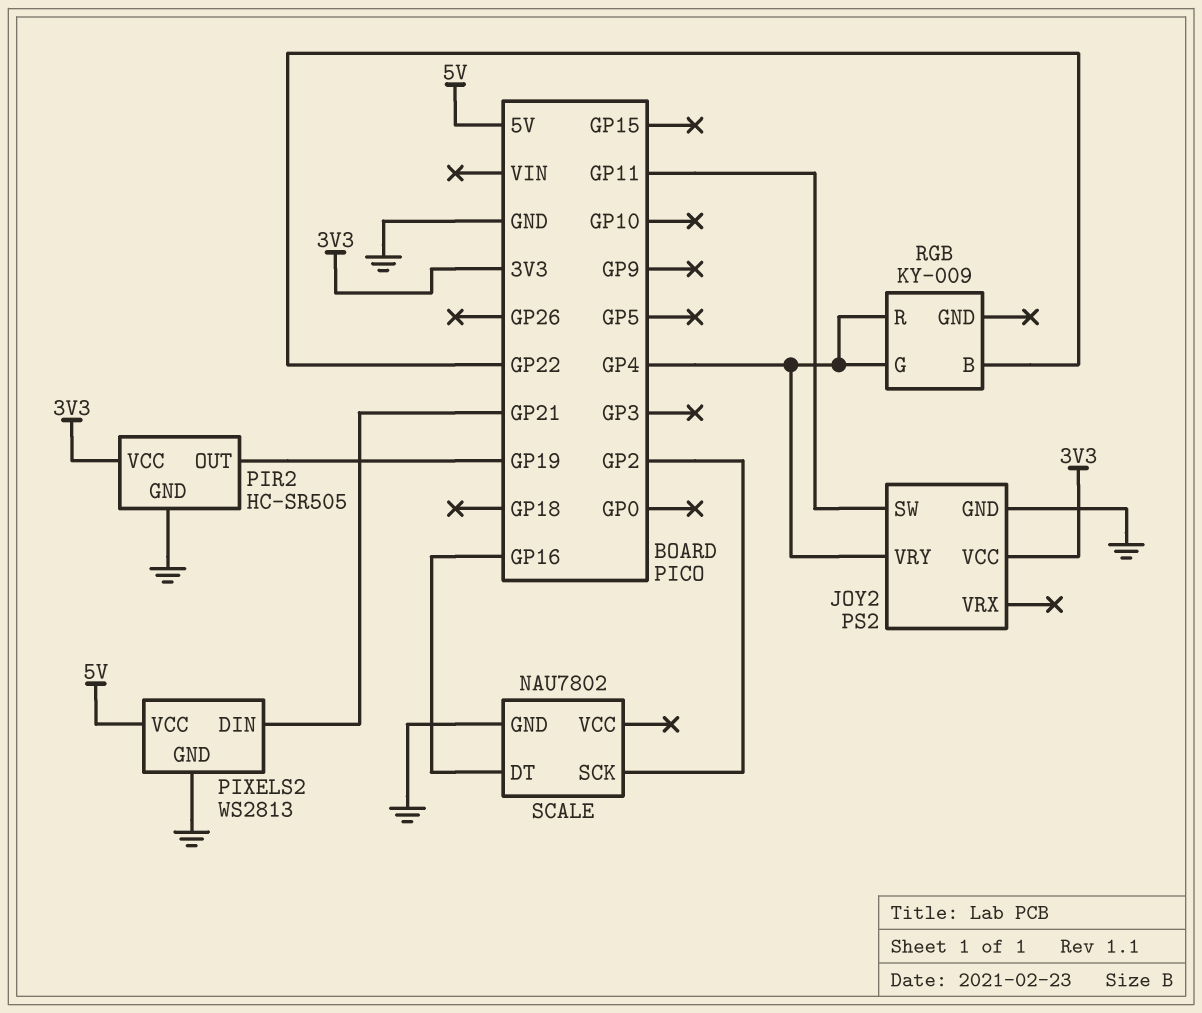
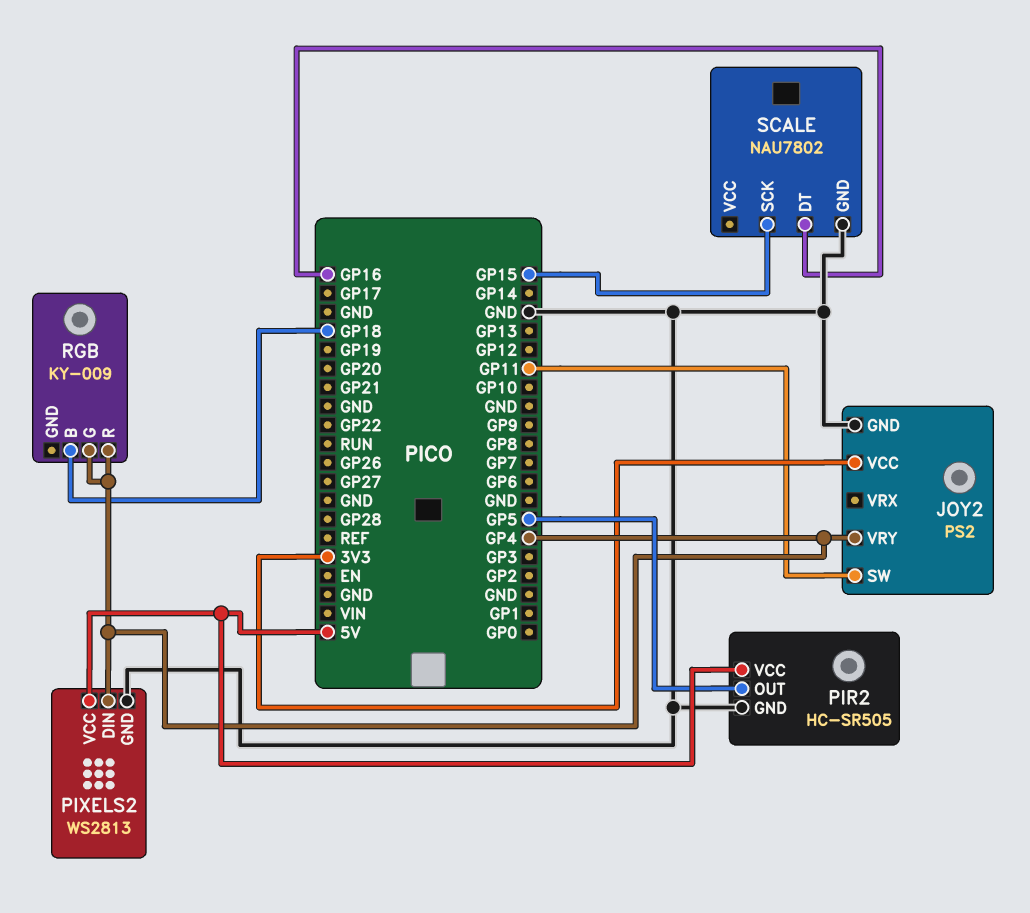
PIR2 pin OUT: GP19 -> GP5
PIR2 pin VCC: 3V3 -> 5V
PIXELS2 pin DIN: GP21 -> GP4
RGB pin B: GP22 -> GP18
SCALE pin SCK: GP2 -> GP15

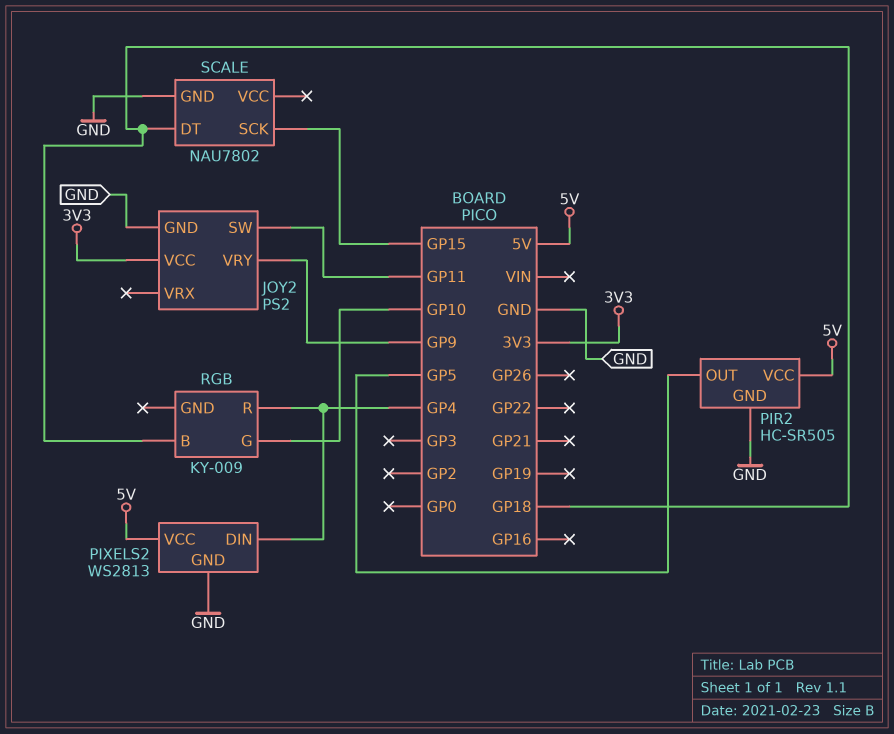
JOY2 pin VRY: GP4 -> GP9
RGB pin G: GP4 -> GP10
SCALE pin DT: GP16 -> GP18

